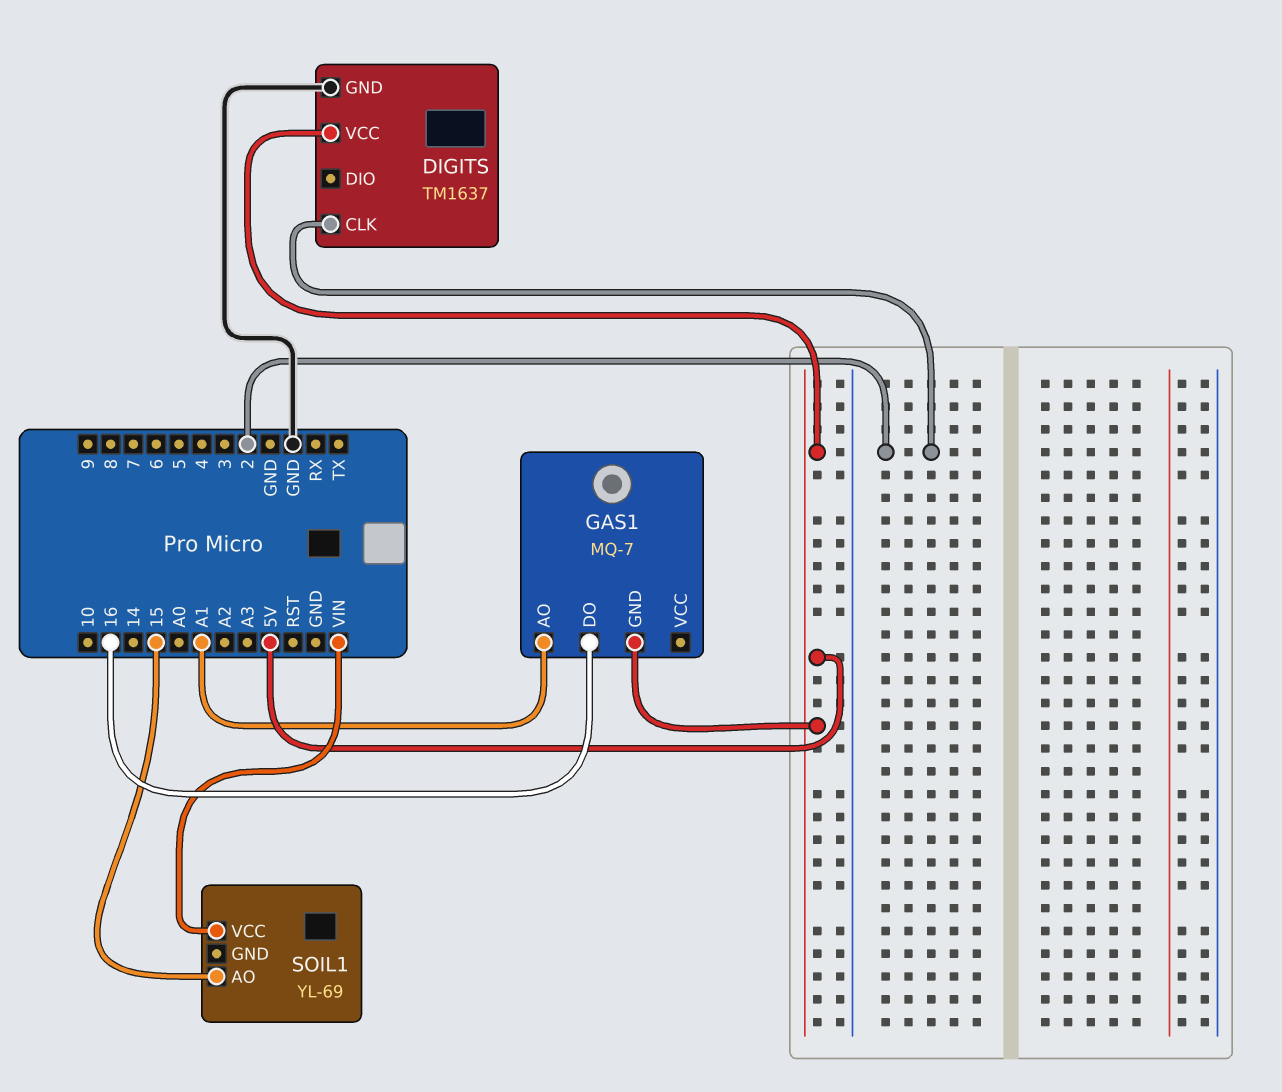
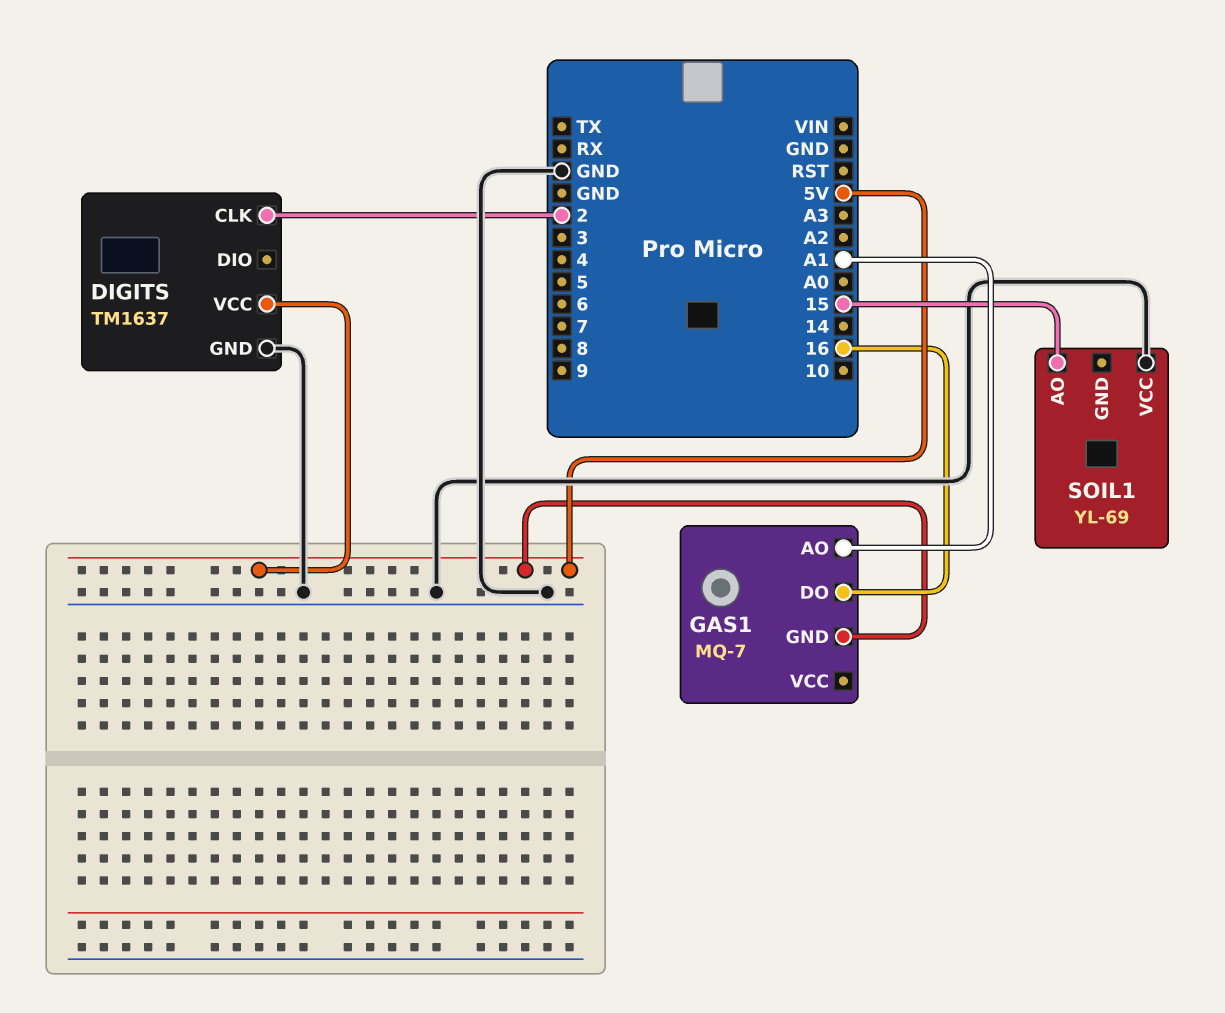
SOIL1 pin VCC: VIN -> GND

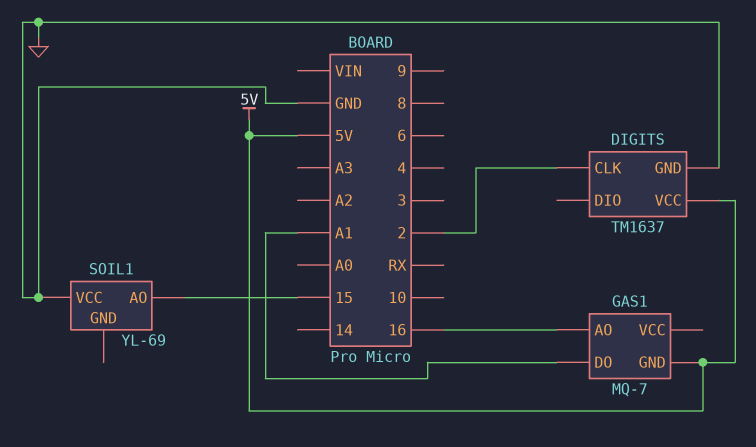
GAS1 pin AO: A1 -> 16
GAS1 pin DO: 16 -> A1

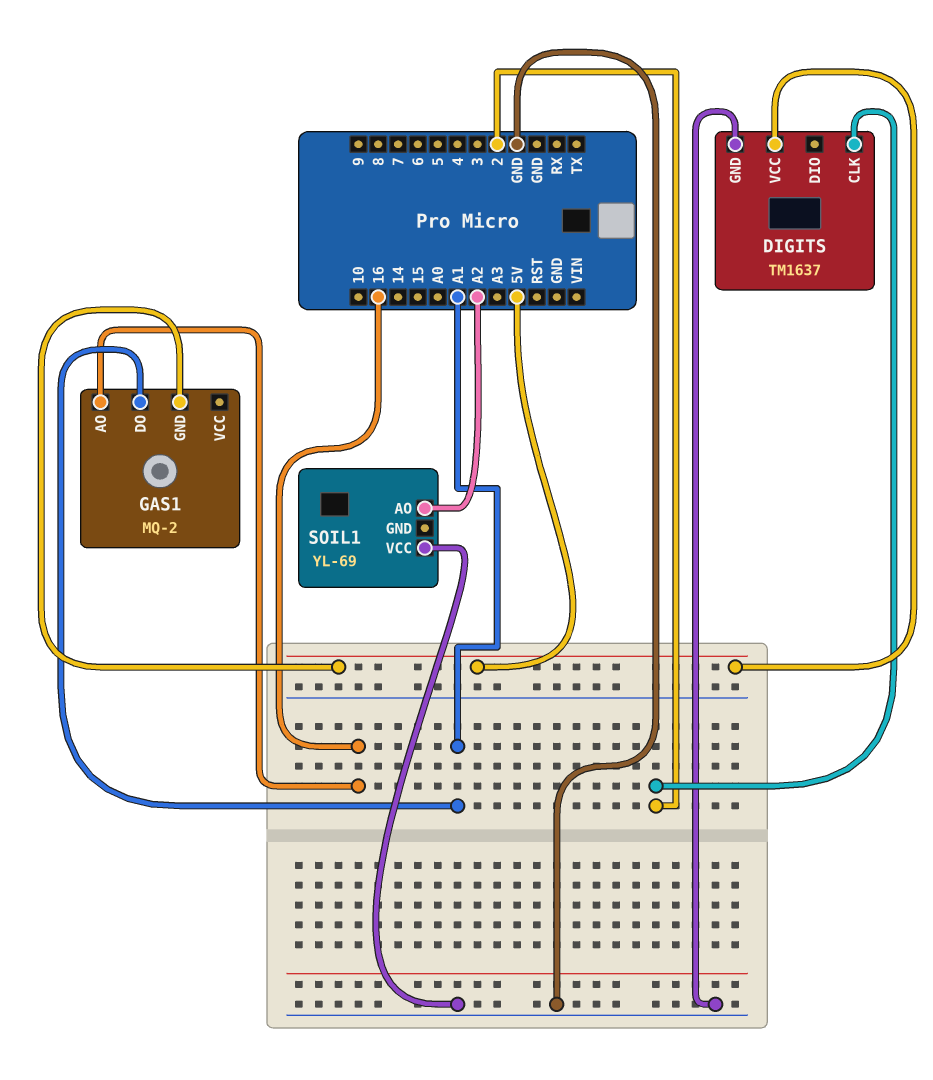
GAS1: MQ-7 -> MQ-2
SOIL1 pin AO: 15 -> A2

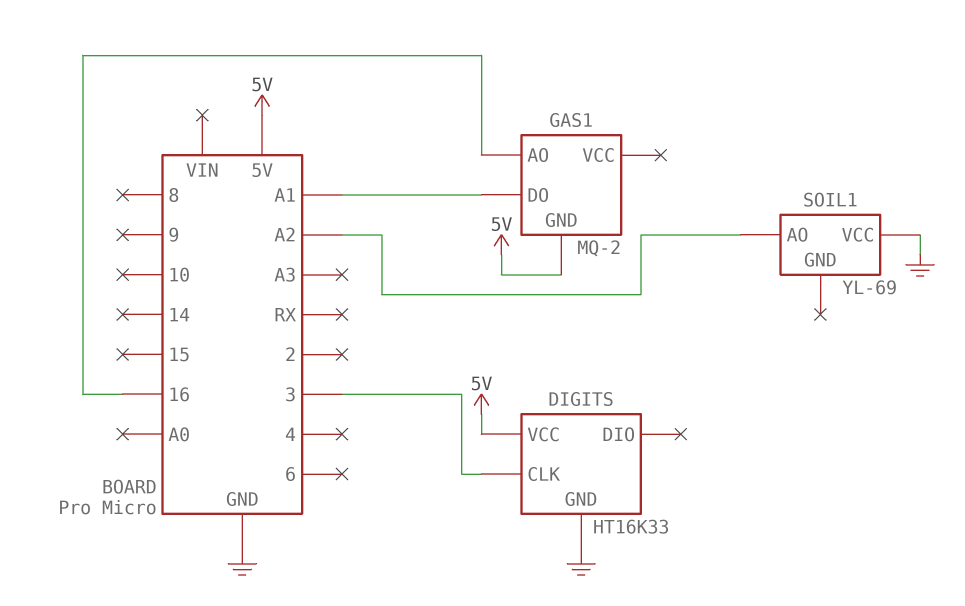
DIGITS: TM1637 -> HT16K33
DIGITS pin CLK: 2 -> 3

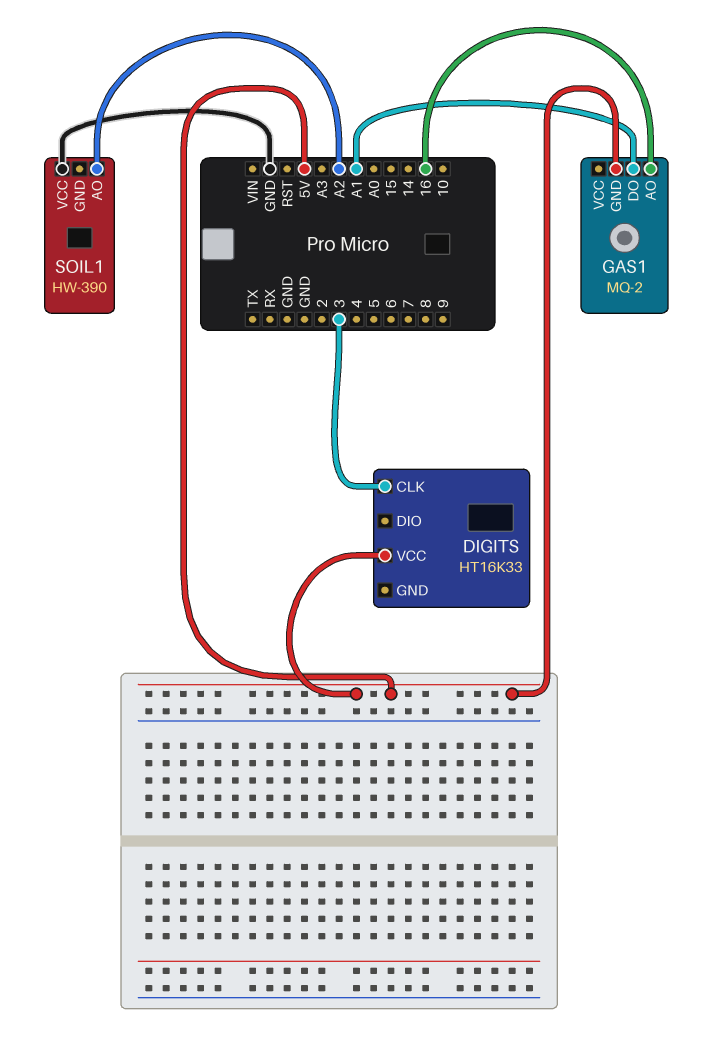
DIGITS pin GND: GND -> none
SOIL1: YL-69 -> HW-390

